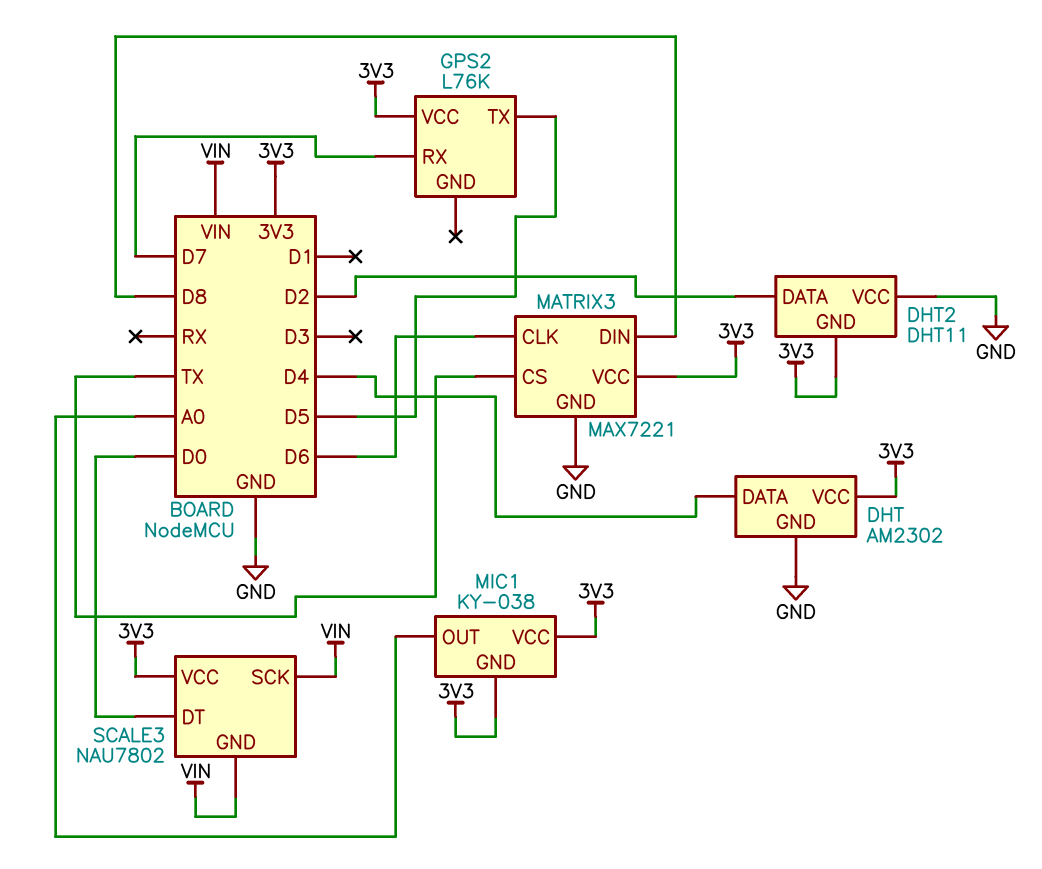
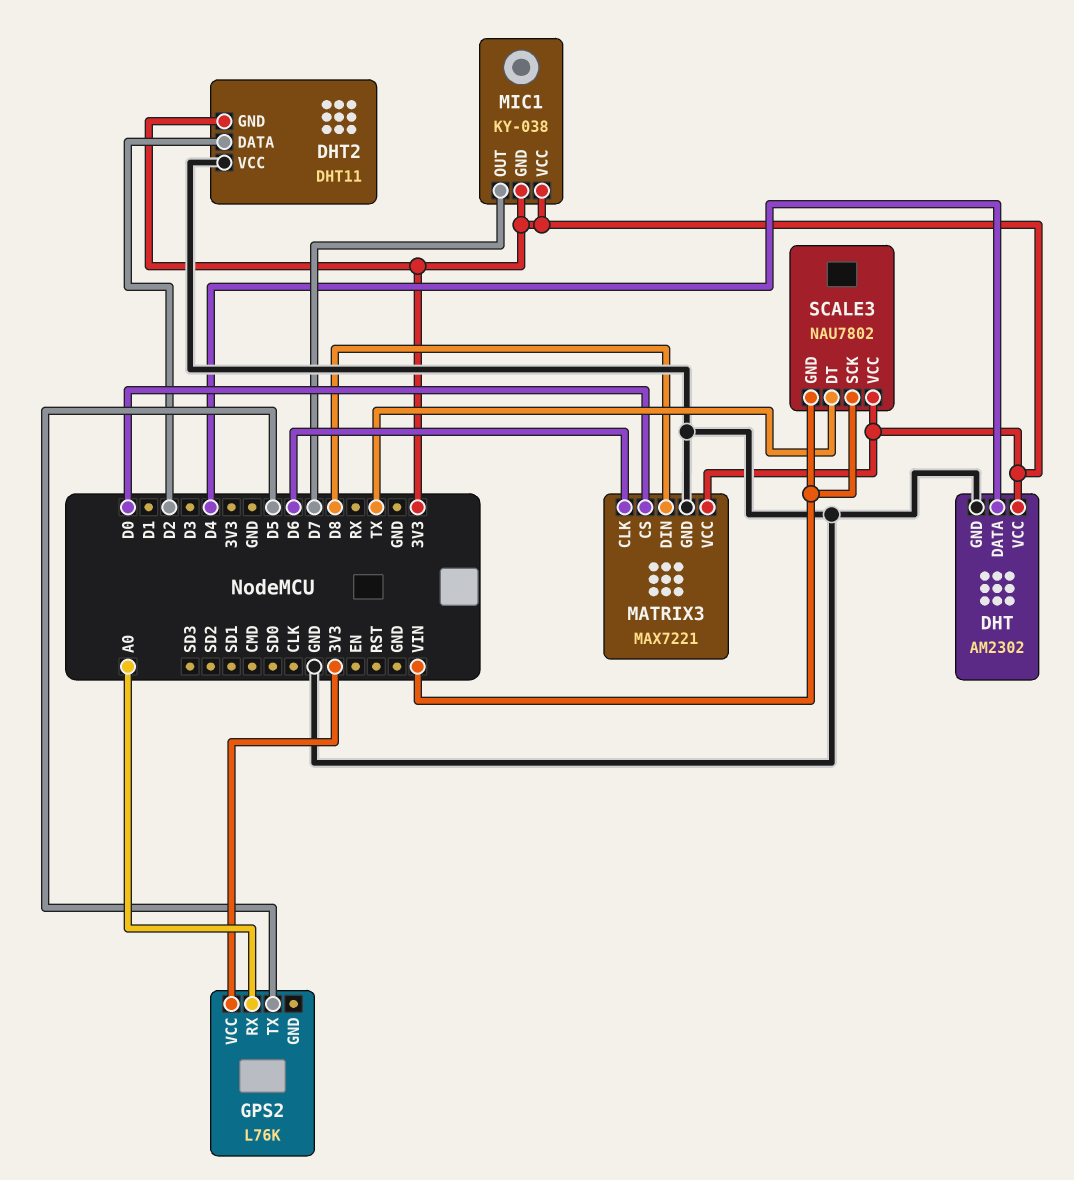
GPS2 pin RX: D7 -> A0
MATRIX3 pin CS: TX -> D0
MIC1 pin OUT: A0 -> D7
SCALE3 pin DT: D0 -> TX

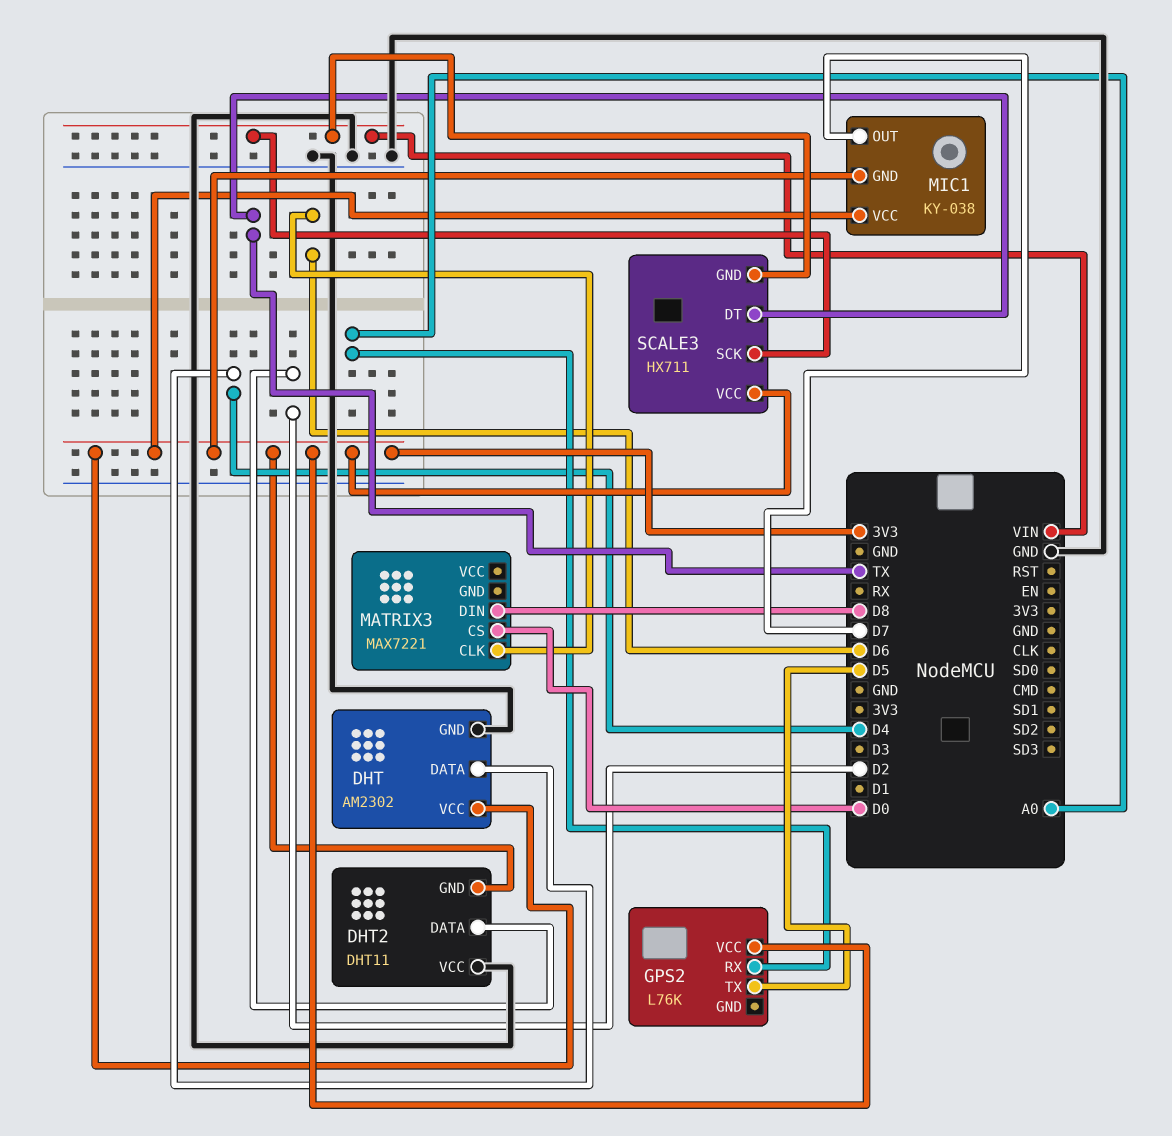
MATRIX3 pin GND: GND -> none
MATRIX3 pin VCC: 3V3 -> none
SCALE3: NAU7802 -> HX711

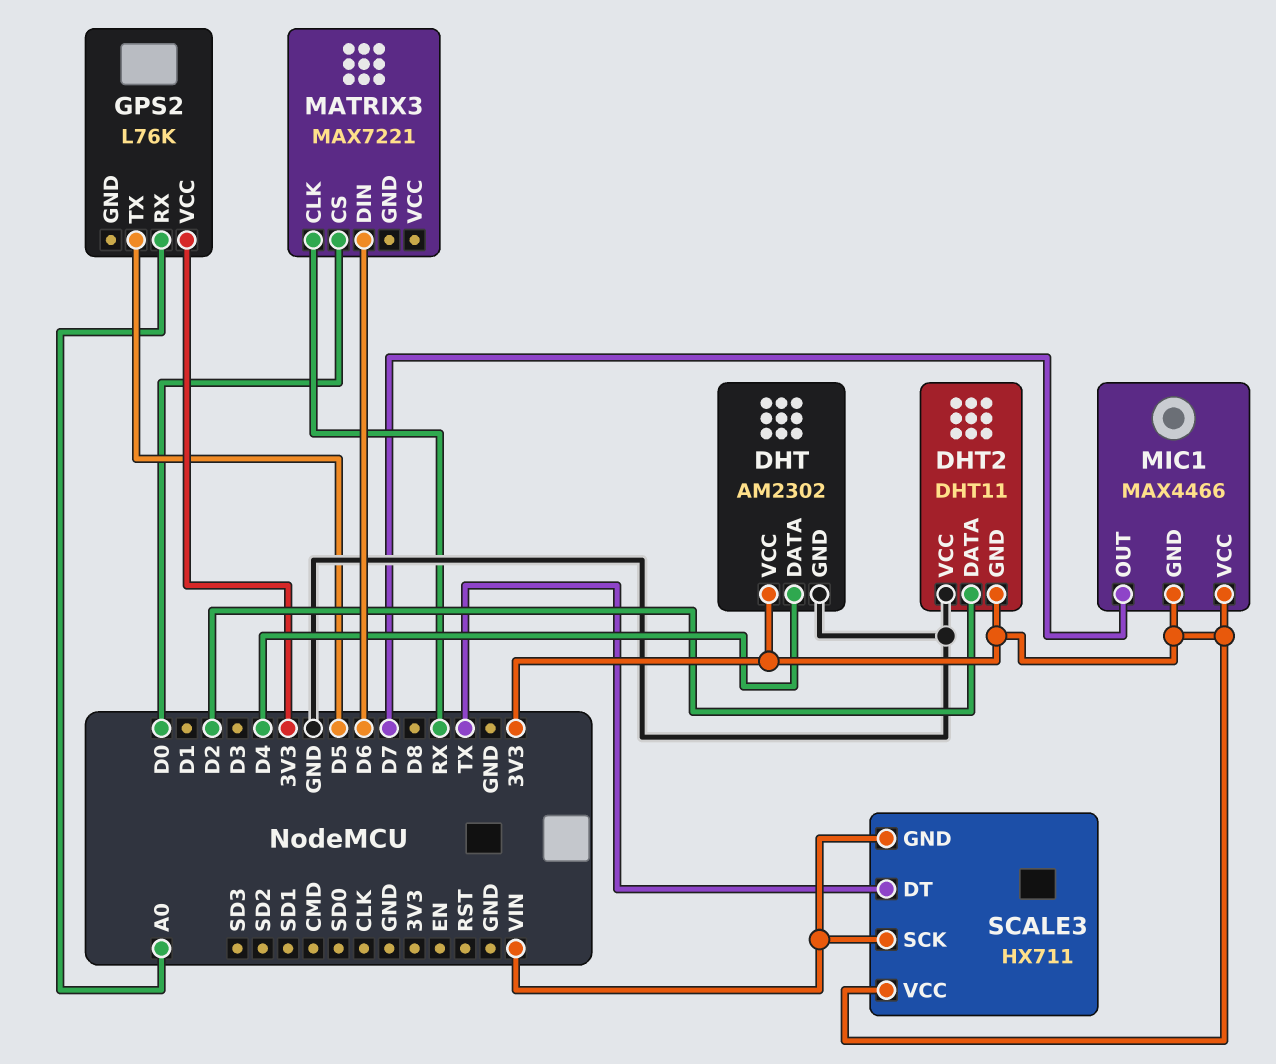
MATRIX3 pin CLK: D6 -> RX
MATRIX3 pin DIN: D8 -> D6
MIC1: KY-038 -> MAX4466

